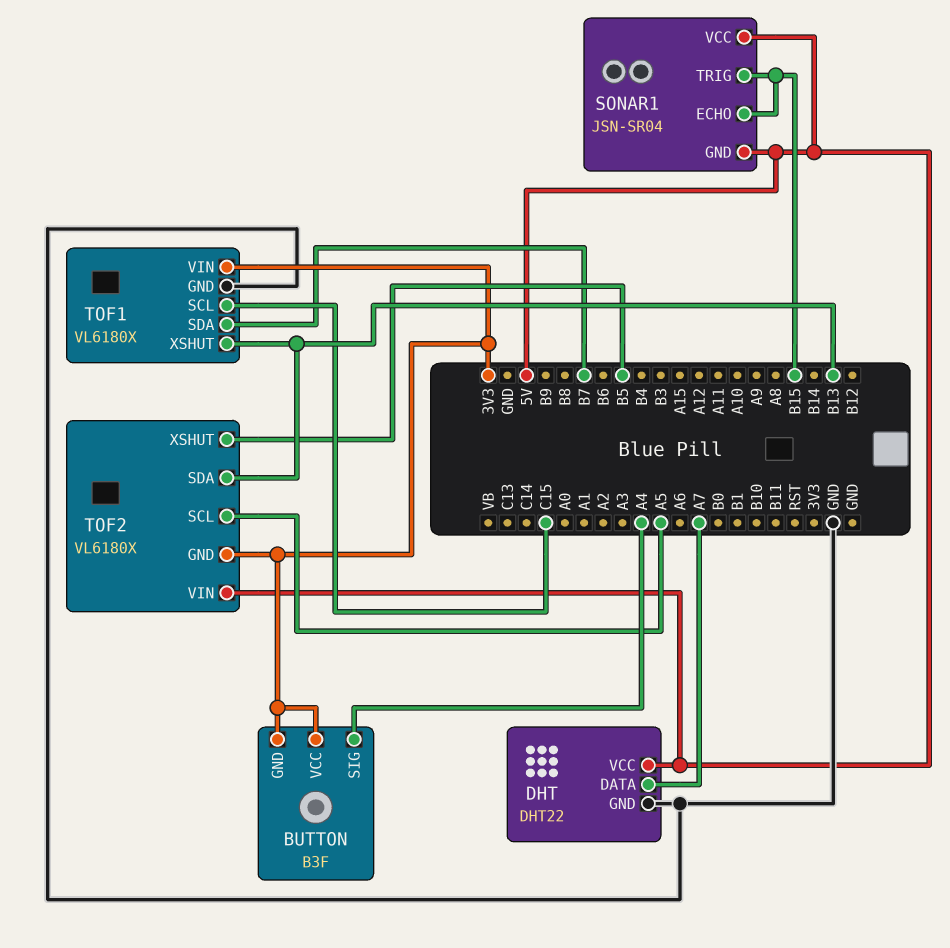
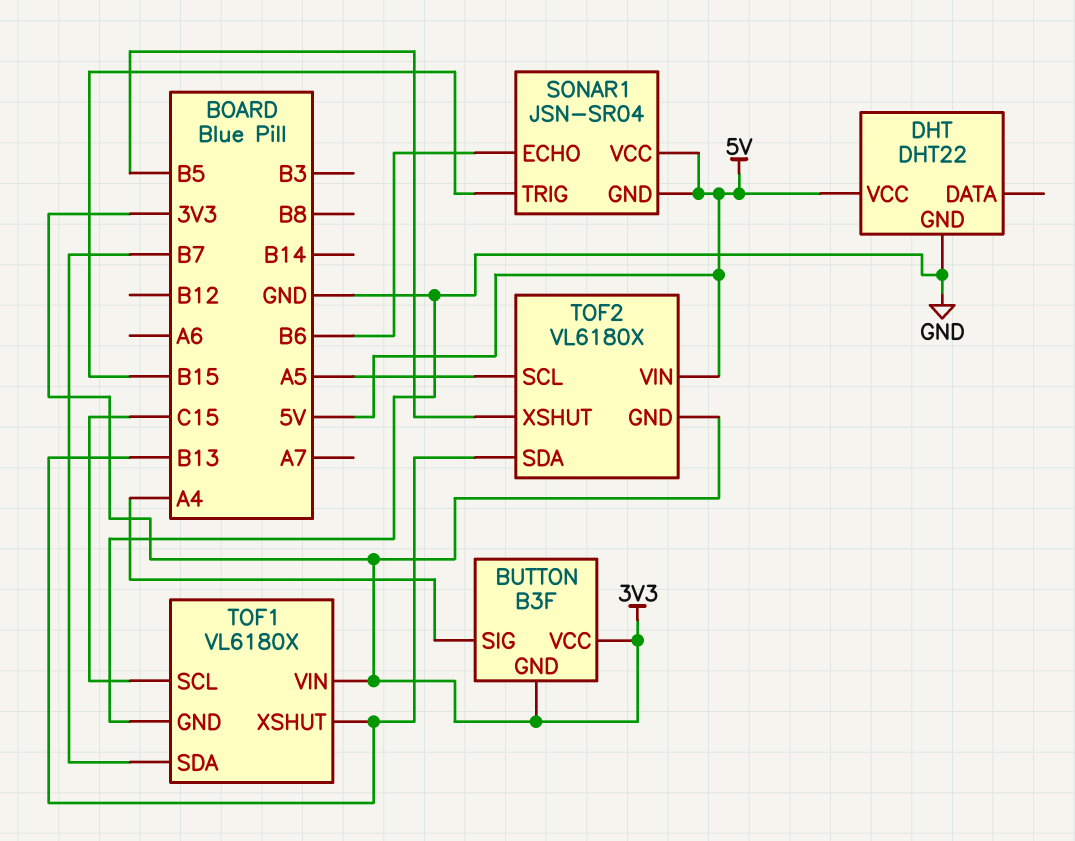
DHT pin DATA: A7 -> none
SONAR1 pin ECHO: B15 -> B6

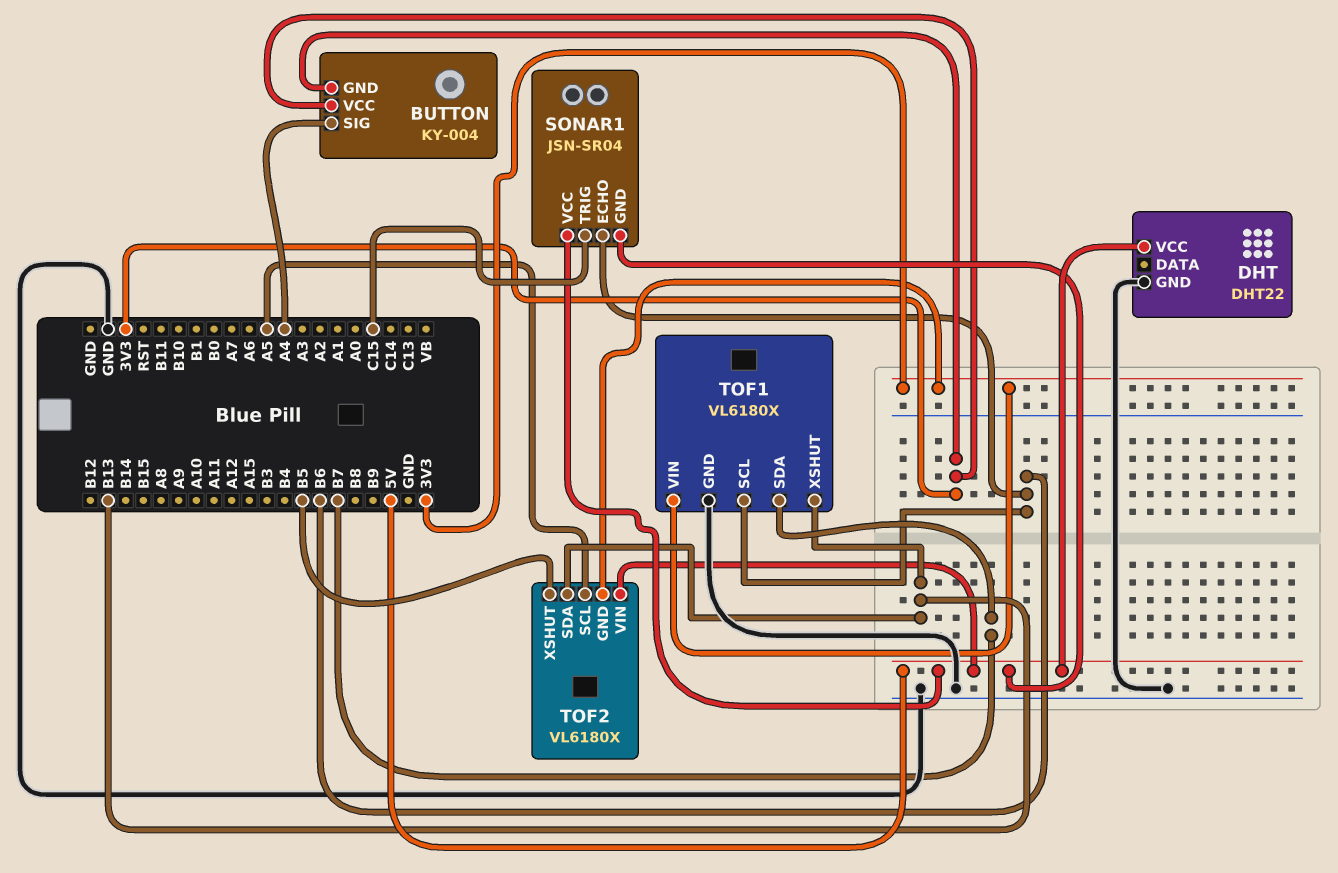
BUTTON: B3F -> KY-004
SONAR1 pin TRIG: B15 -> C15
TOF1 pin SCL: C15 -> B6

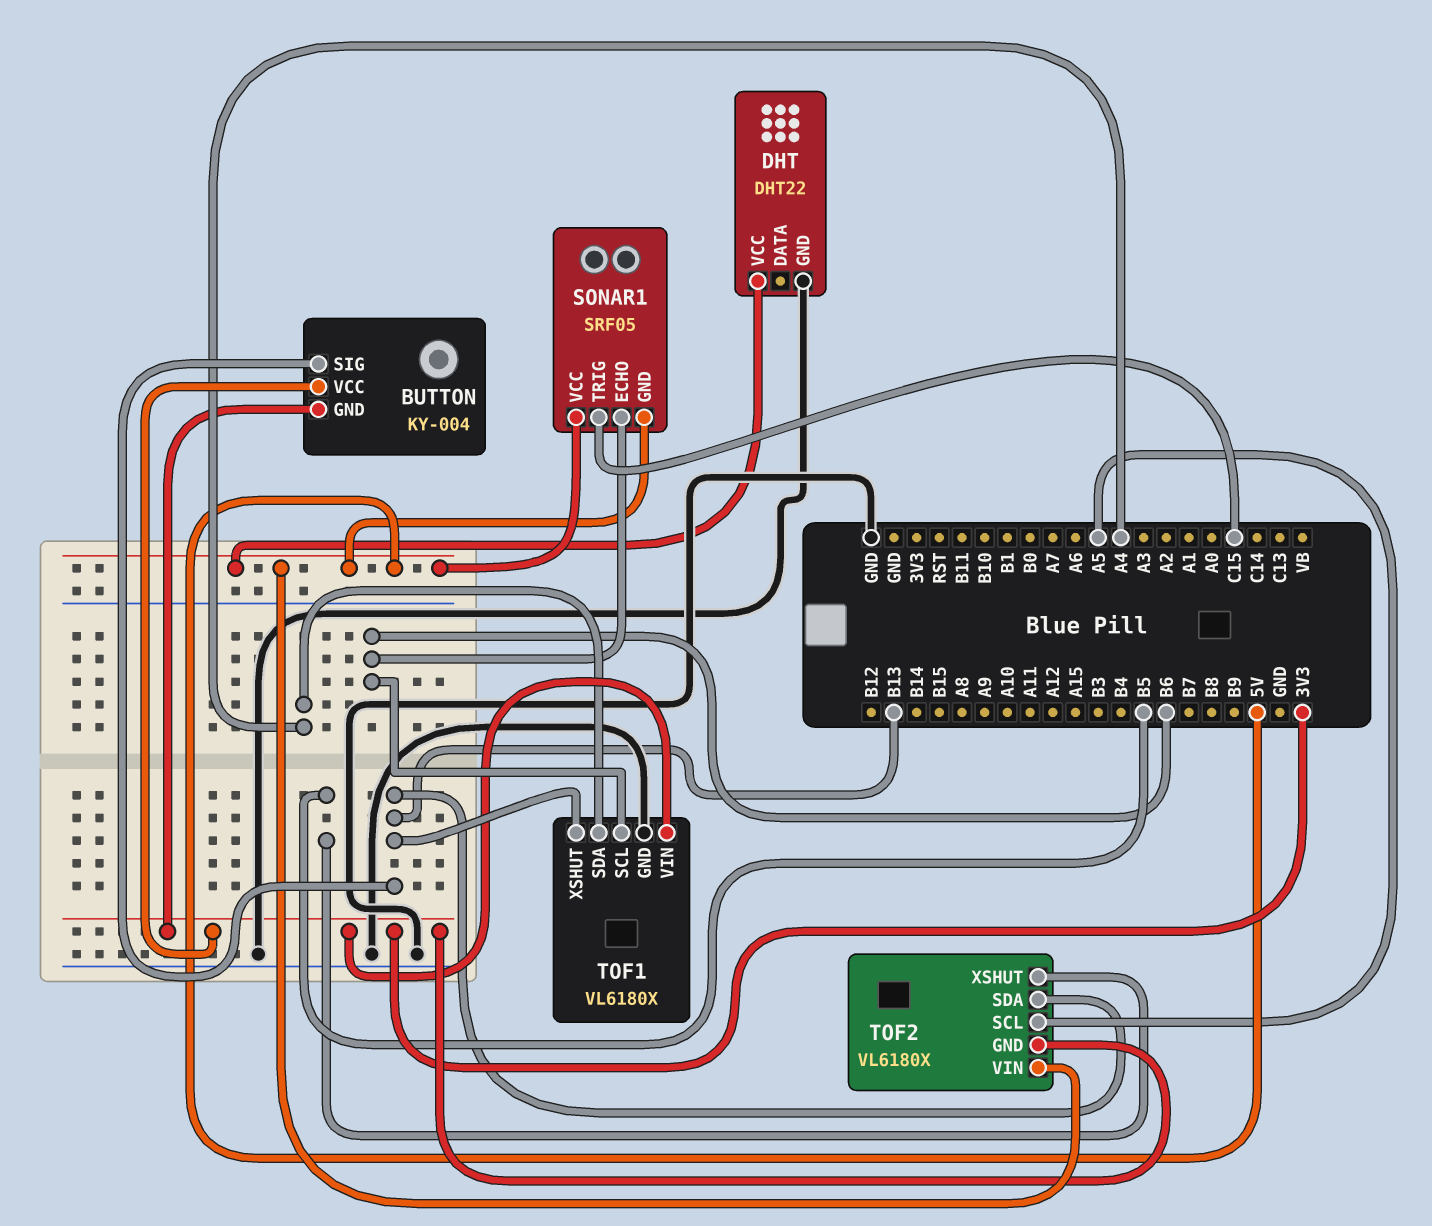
BUTTON pin SIG: A4 -> B13
SONAR1: JSN-SR04 -> SRF05
TOF1 pin SDA: B7 -> A4

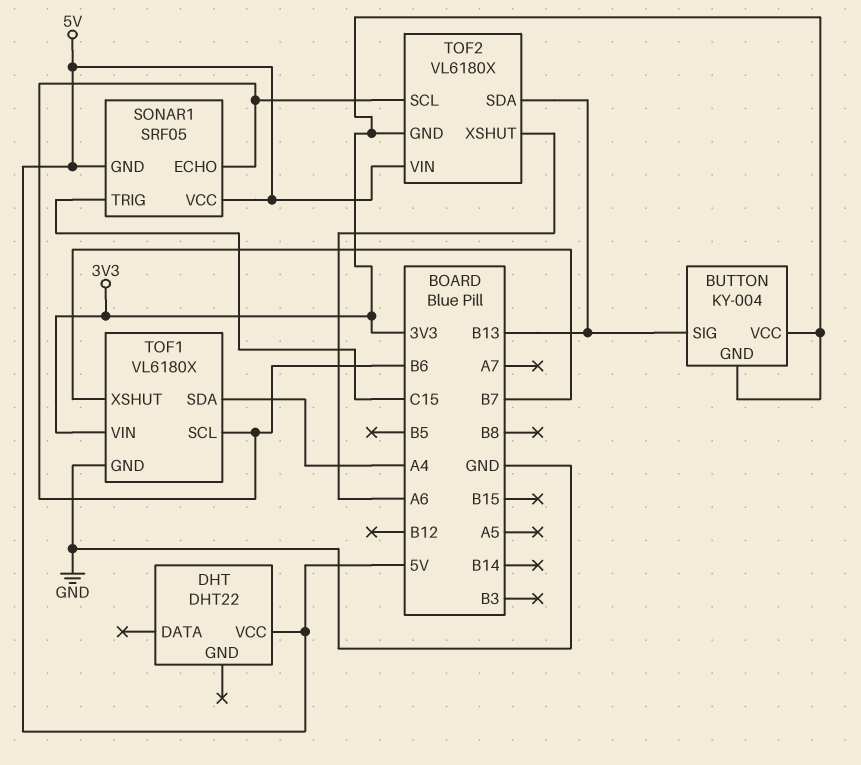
DHT pin GND: GND -> none
TOF1 pin XSHUT: B13 -> B7
TOF2 pin SCL: A5 -> B6
TOF2 pin XSHUT: B5 -> A6

